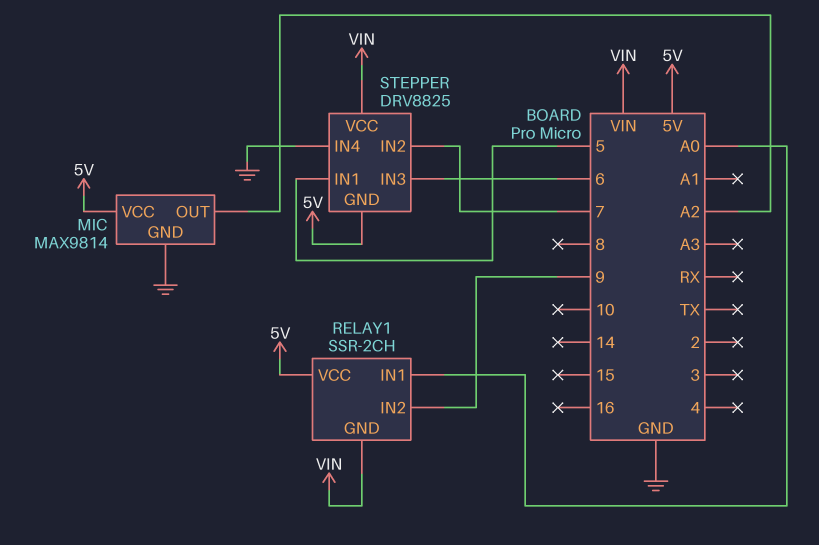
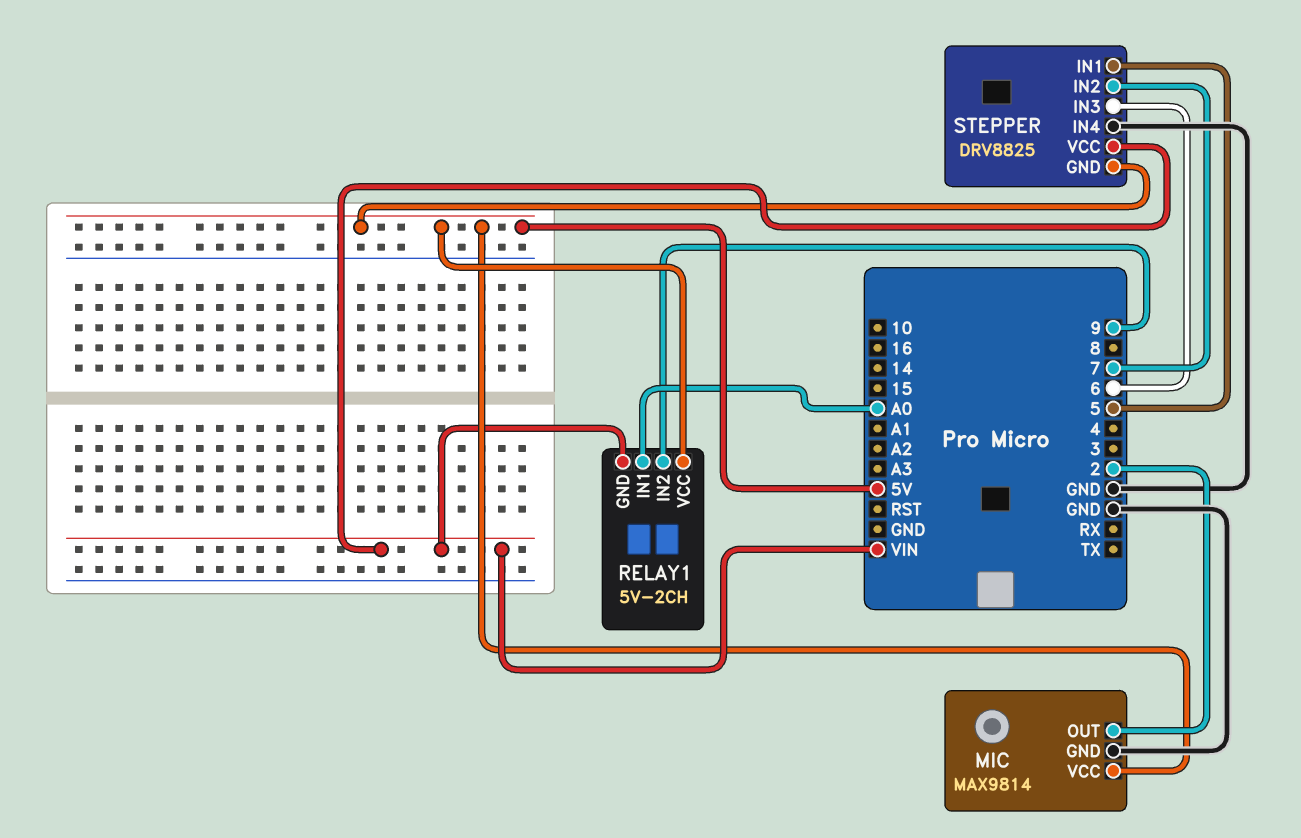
MIC pin OUT: A2 -> 2
RELAY1: SSR-2CH -> 5V-2CH

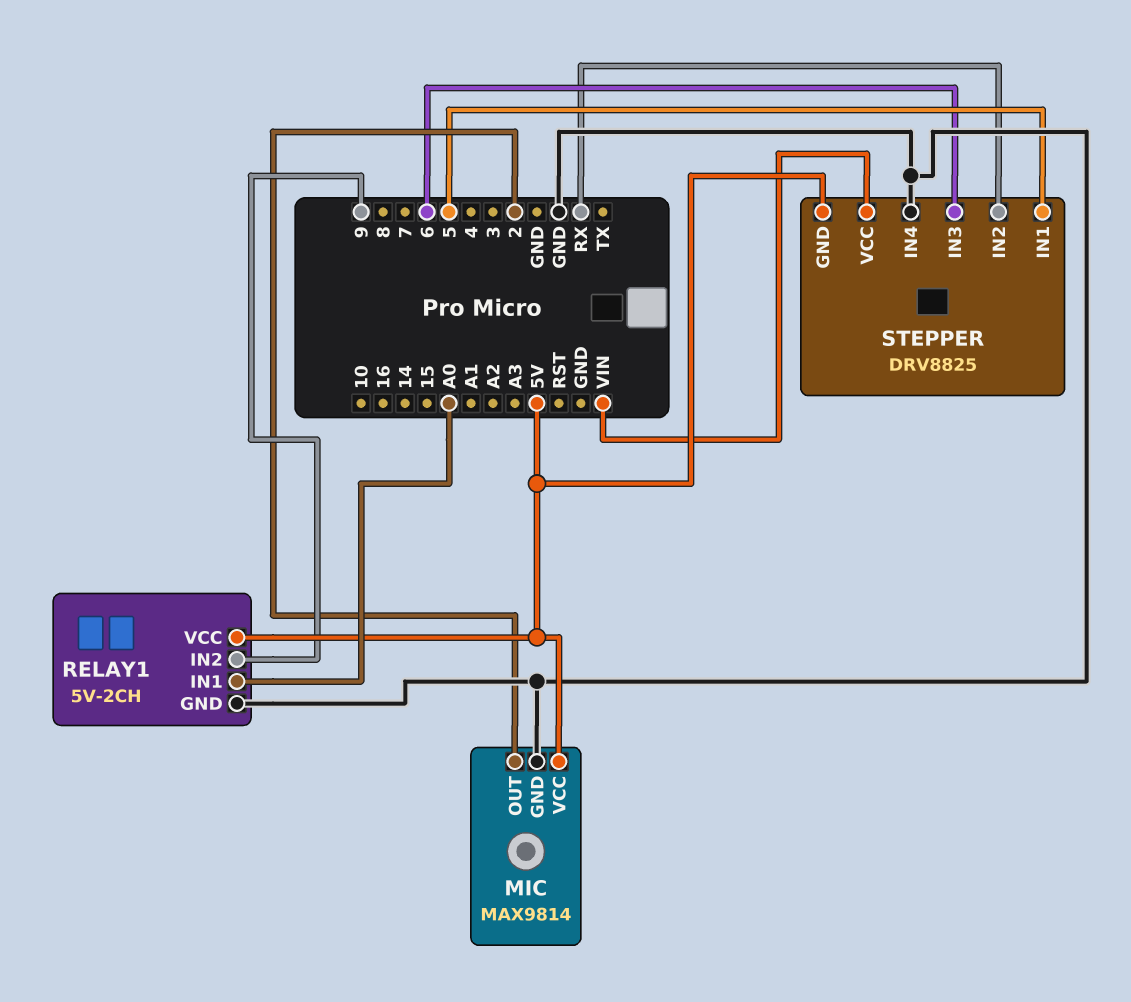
RELAY1 pin GND: VIN -> GND
STEPPER pin IN2: 7 -> RX

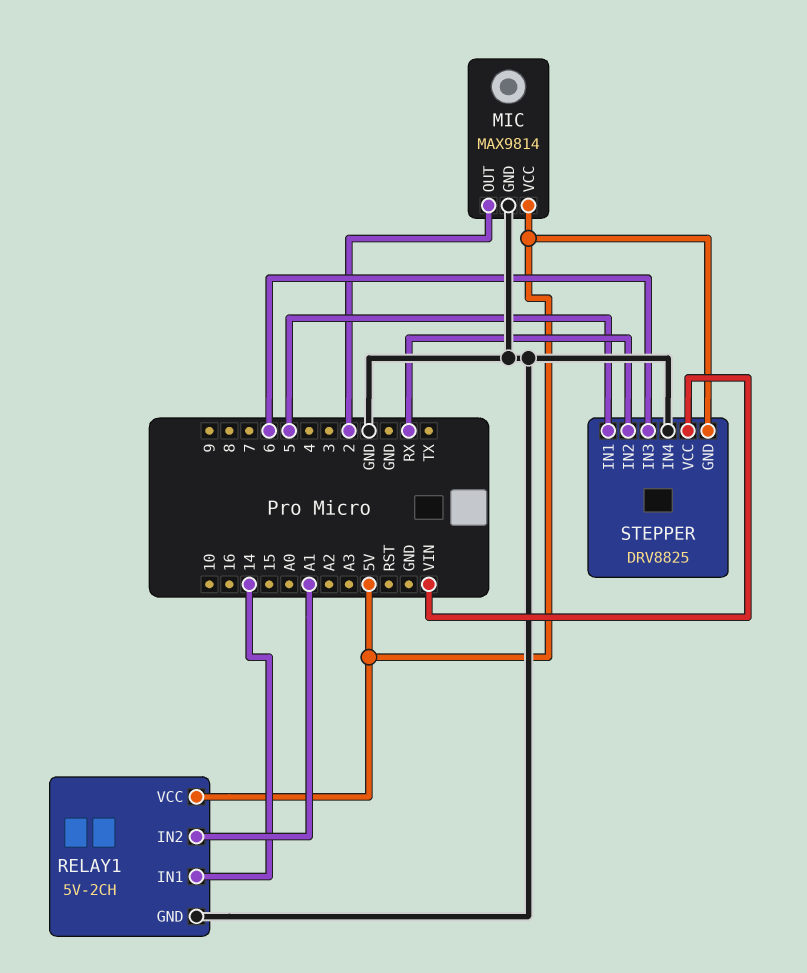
RELAY1 pin IN1: A0 -> 14
RELAY1 pin IN2: 9 -> A1

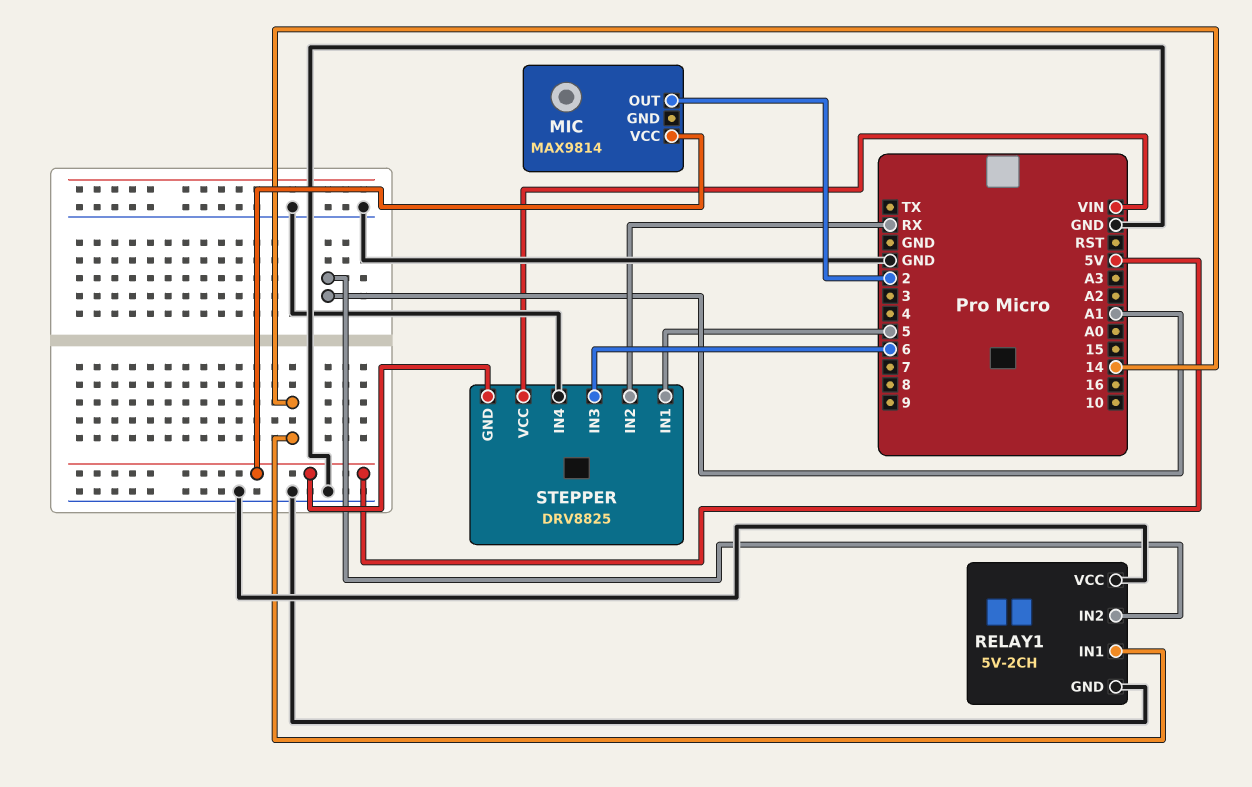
MIC pin GND: GND -> none
RELAY1 pin VCC: 5V -> GND

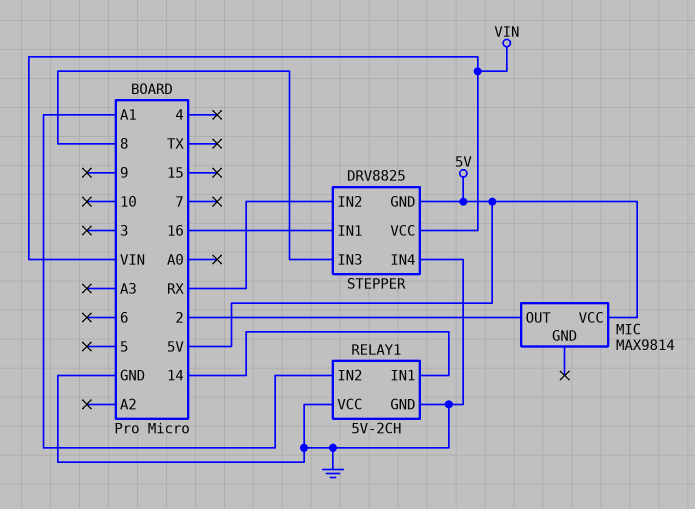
STEPPER pin IN1: 5 -> 16
STEPPER pin IN3: 6 -> 8

